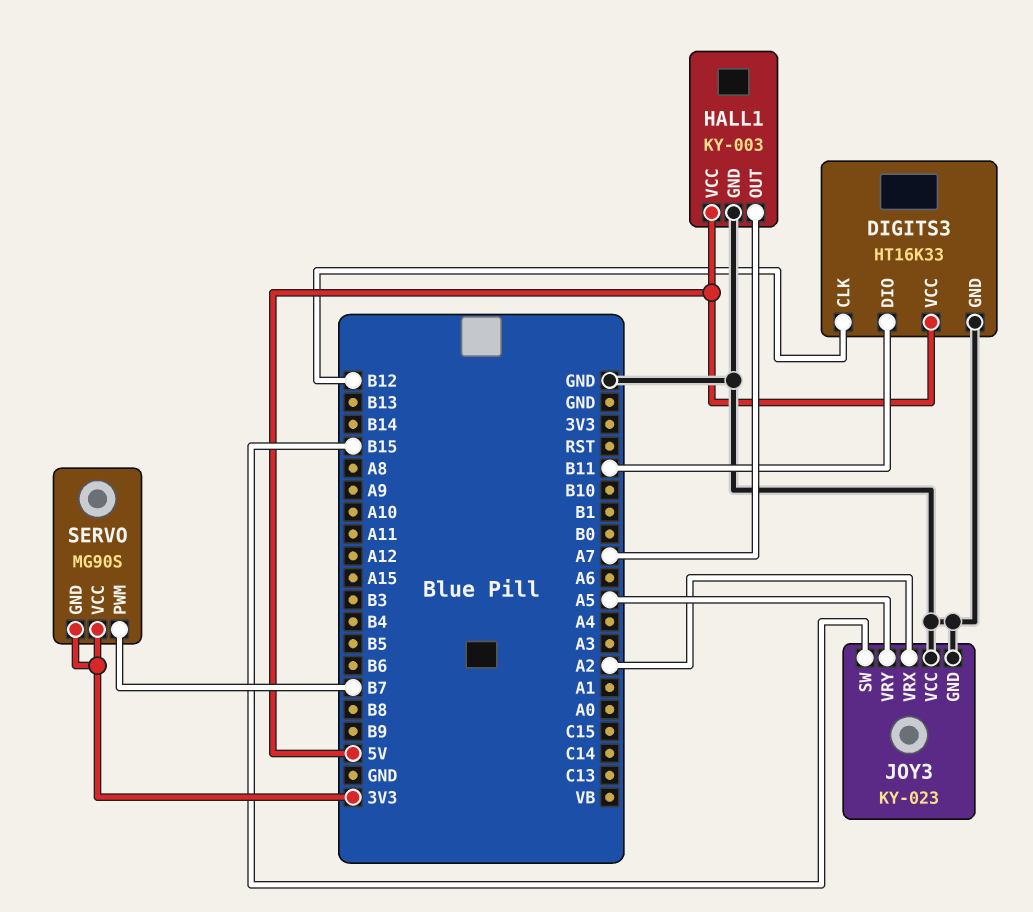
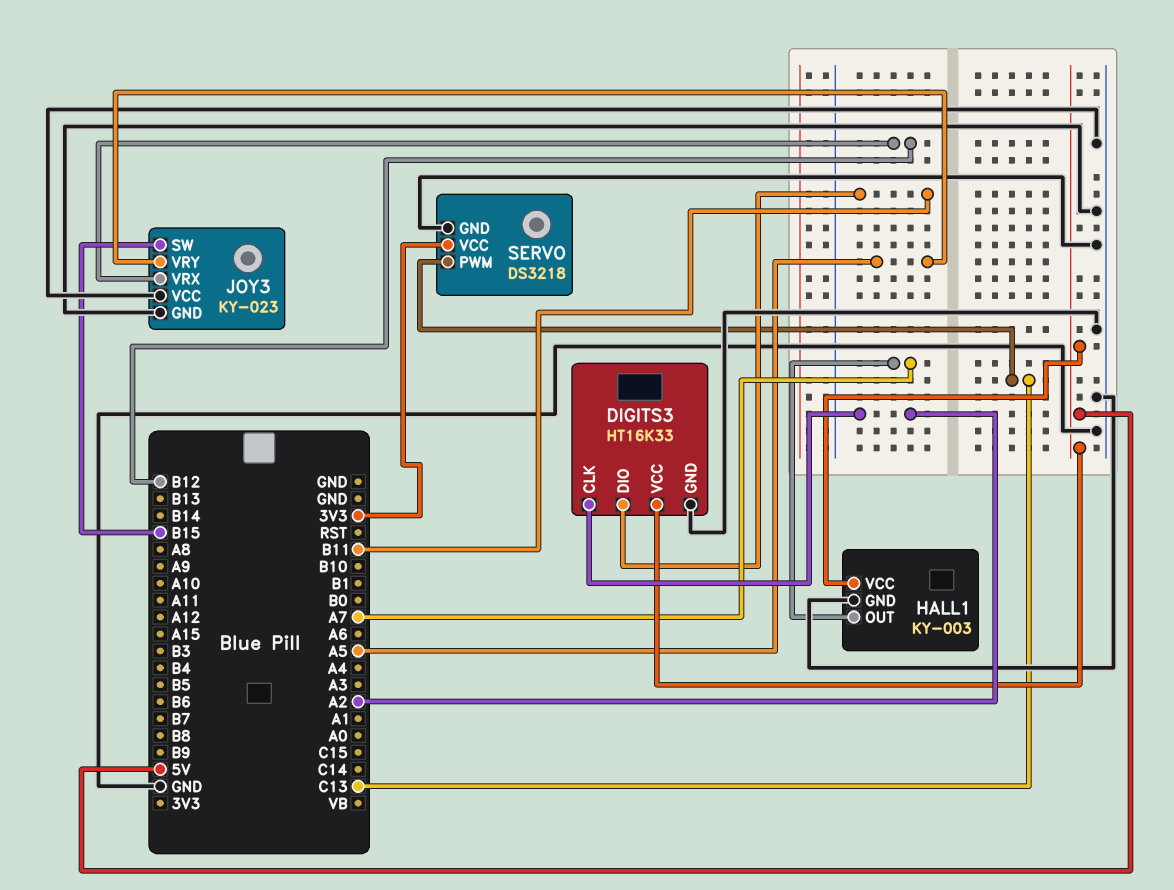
DIGITS3 pin CLK: B12 -> A2
JOY3 pin VRX: A2 -> B12
SERVO: MG90S -> DS3218
SERVO pin GND: 3V3 -> GND
SERVO pin PWM: B7 -> C13

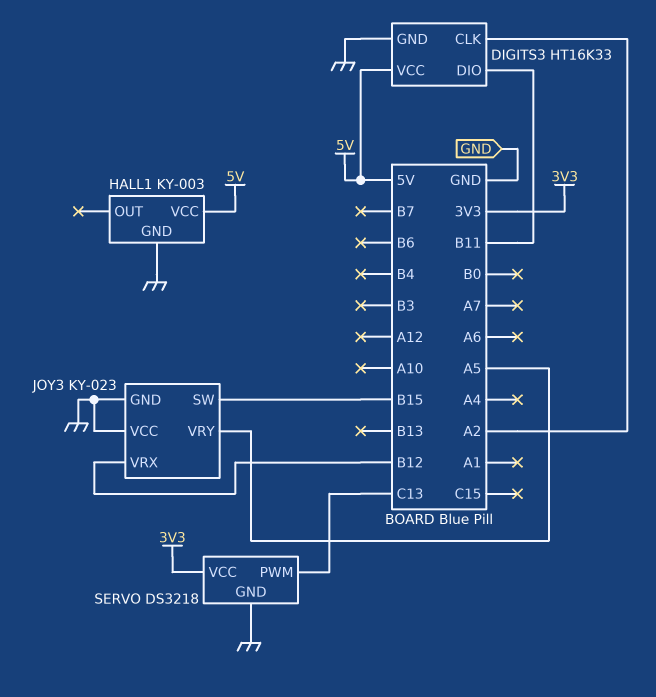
HALL1 pin OUT: A7 -> none

